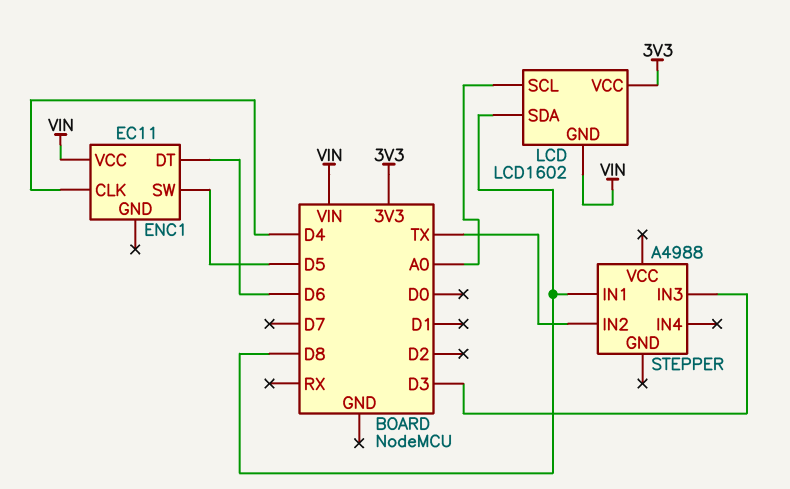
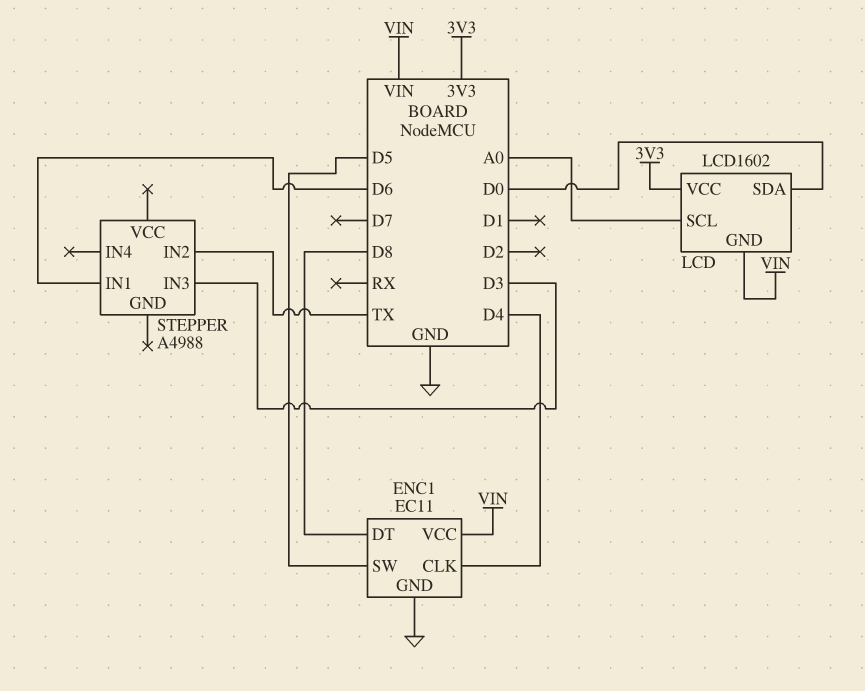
ENC1 pin DT: D6 -> D8
ENC1 pin GND: none -> GND
LCD pin SDA: D8 -> D0
STEPPER pin IN1: D8 -> D6

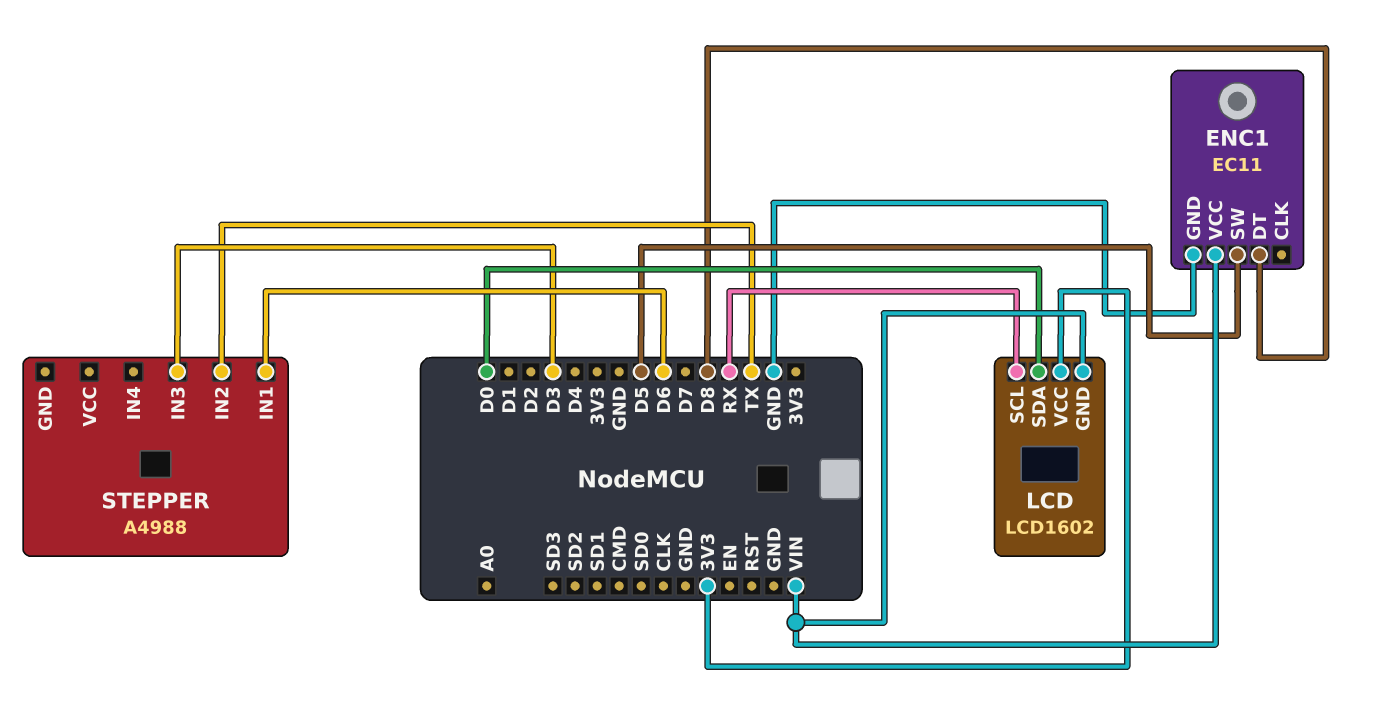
ENC1 pin CLK: D4 -> none
LCD pin SCL: A0 -> RX

